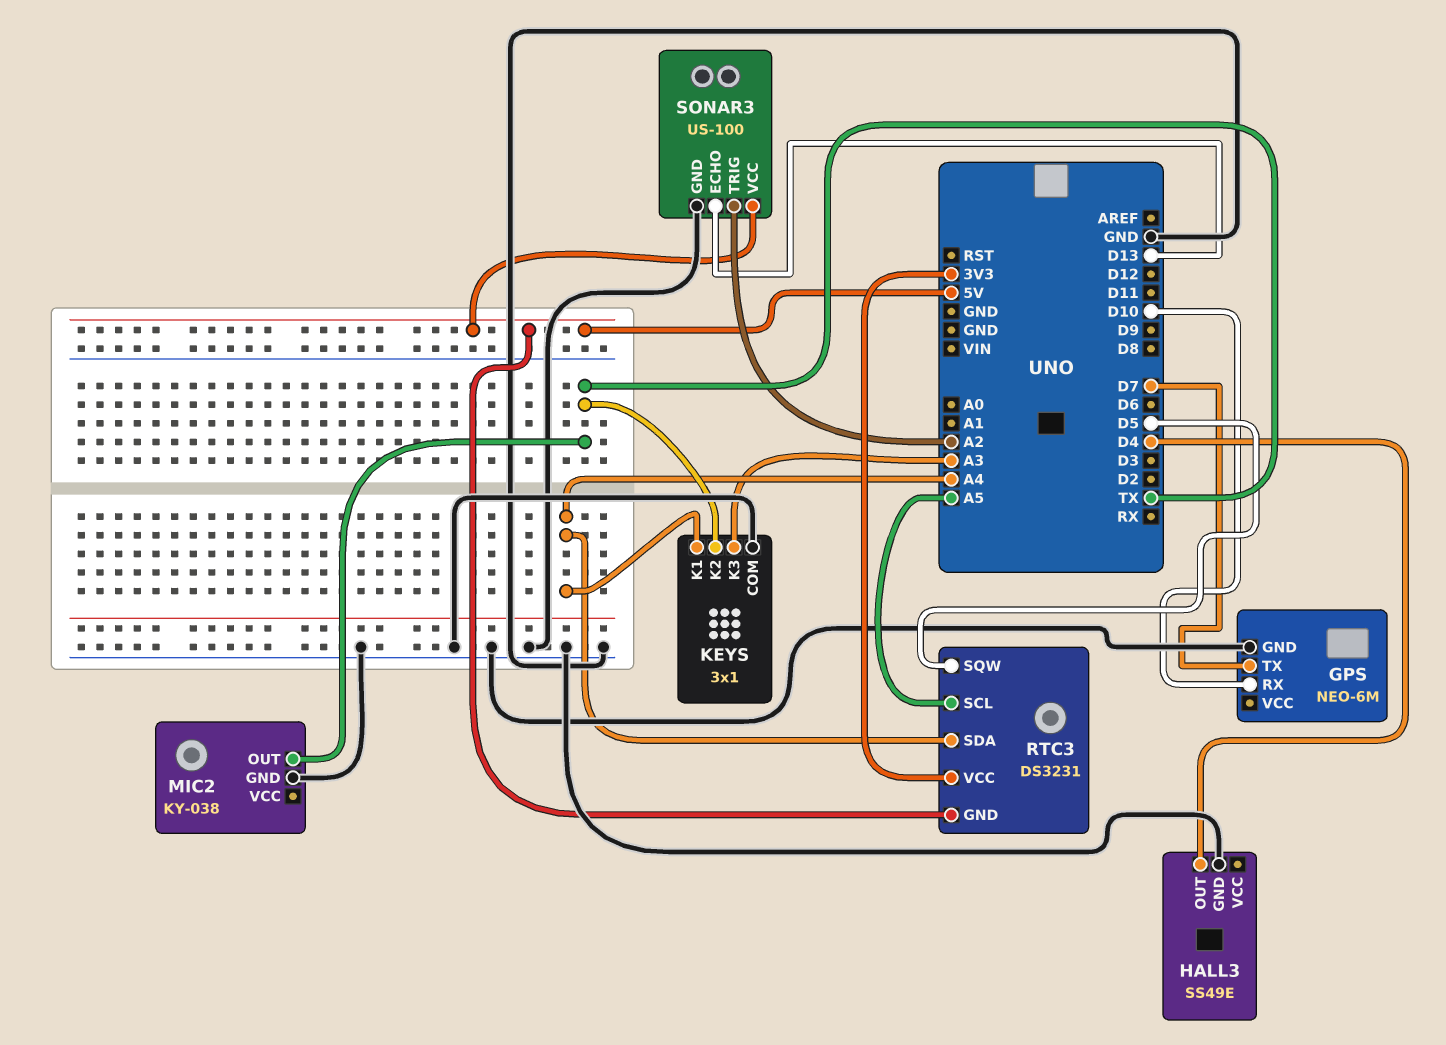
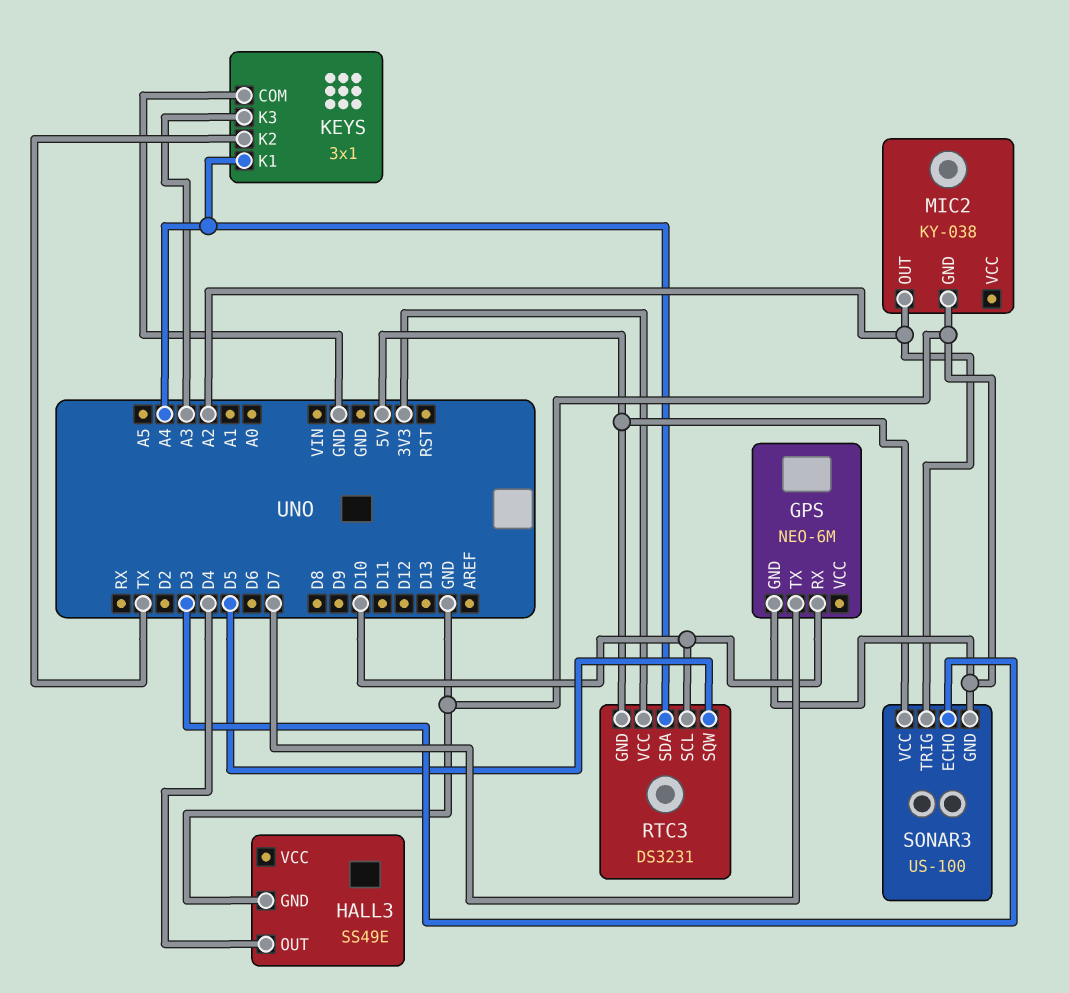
MIC2 pin OUT: TX -> A2
RTC3 pin SCL: A5 -> D10
SONAR3 pin ECHO: D13 -> D3

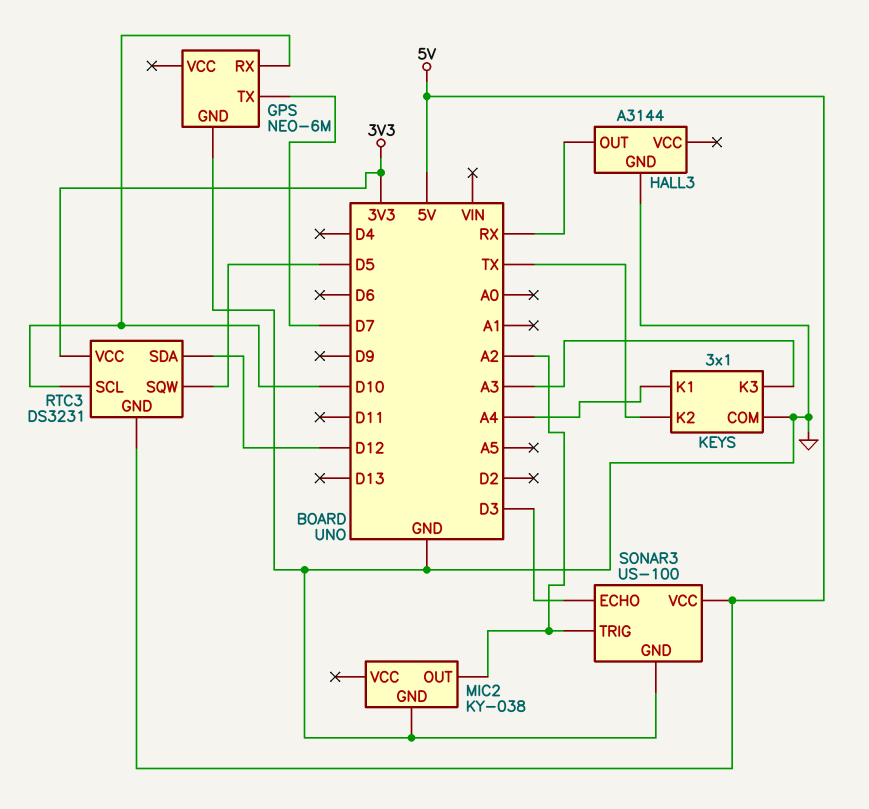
HALL3: SS49E -> A3144
HALL3 pin OUT: D4 -> RX
RTC3 pin SDA: A4 -> D12

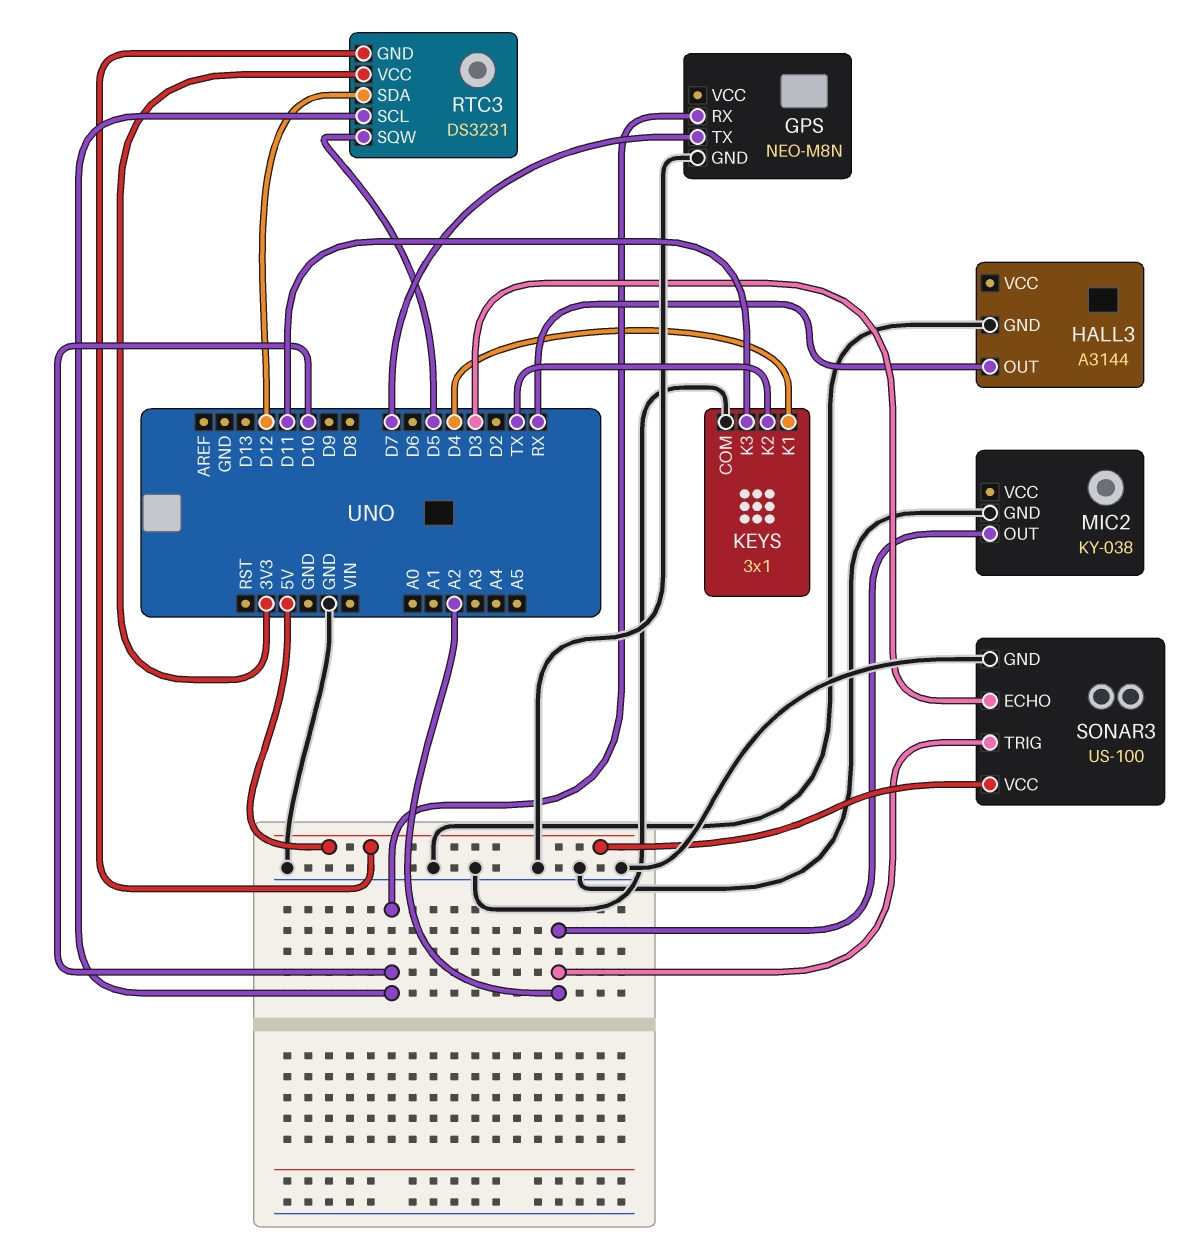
GPS: NEO-6M -> NEO-M8N
KEYS pin K1: A4 -> D4
KEYS pin K3: A3 -> D11

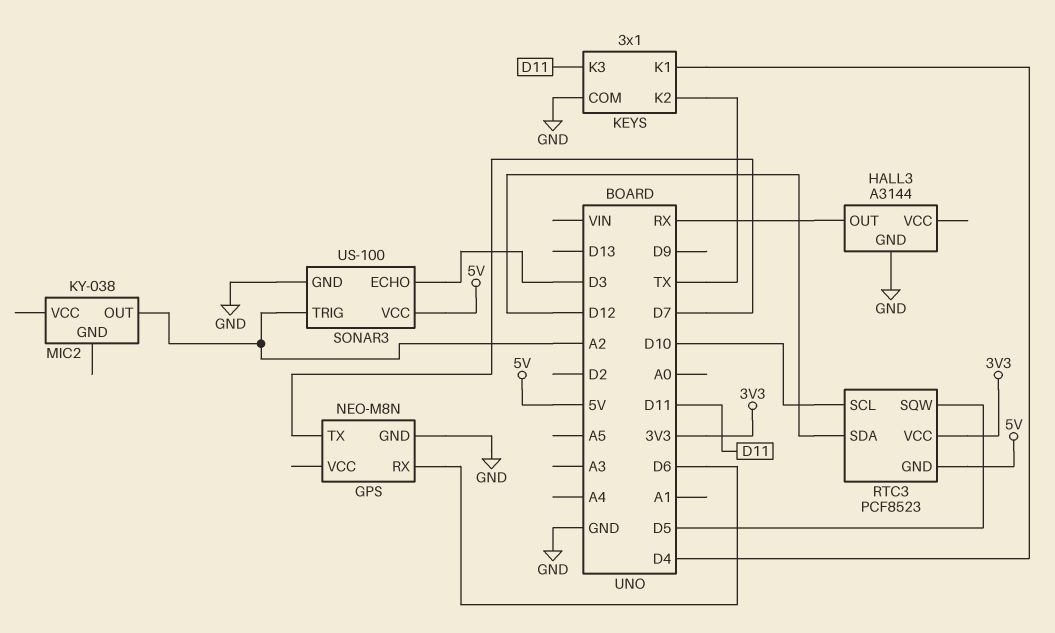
GPS pin RX: D10 -> D6
MIC2 pin GND: GND -> none
RTC3: DS3231 -> PCF8523

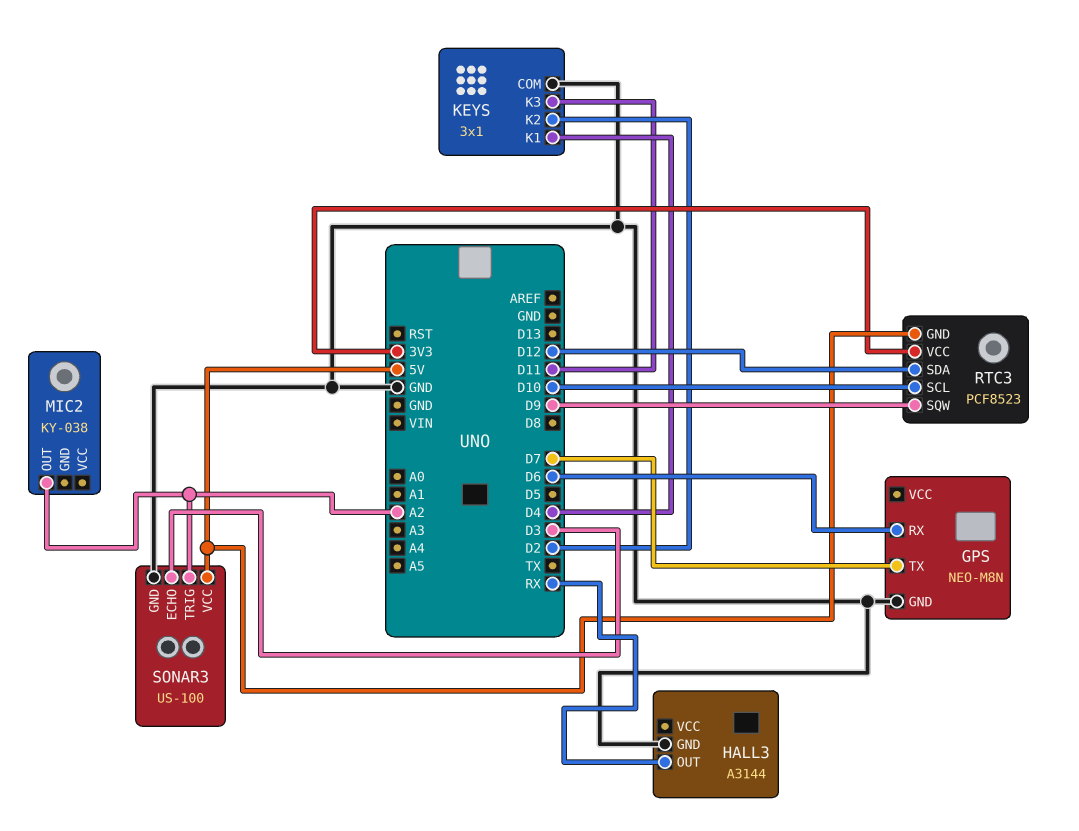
KEYS pin K2: TX -> D2
RTC3 pin SQW: D5 -> D9

